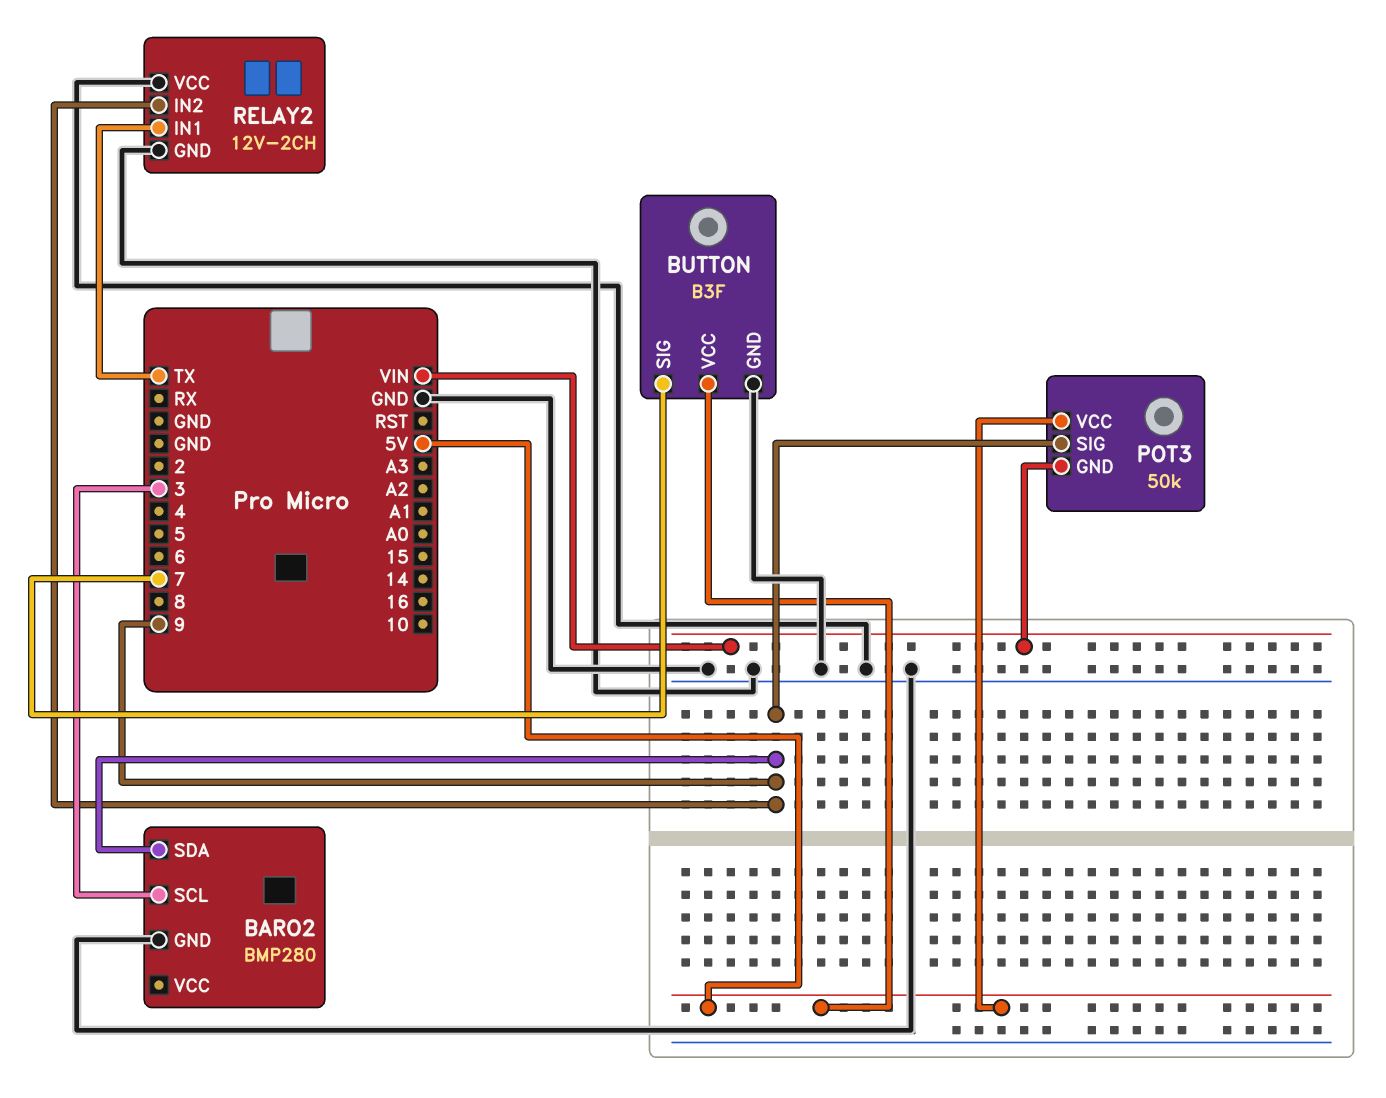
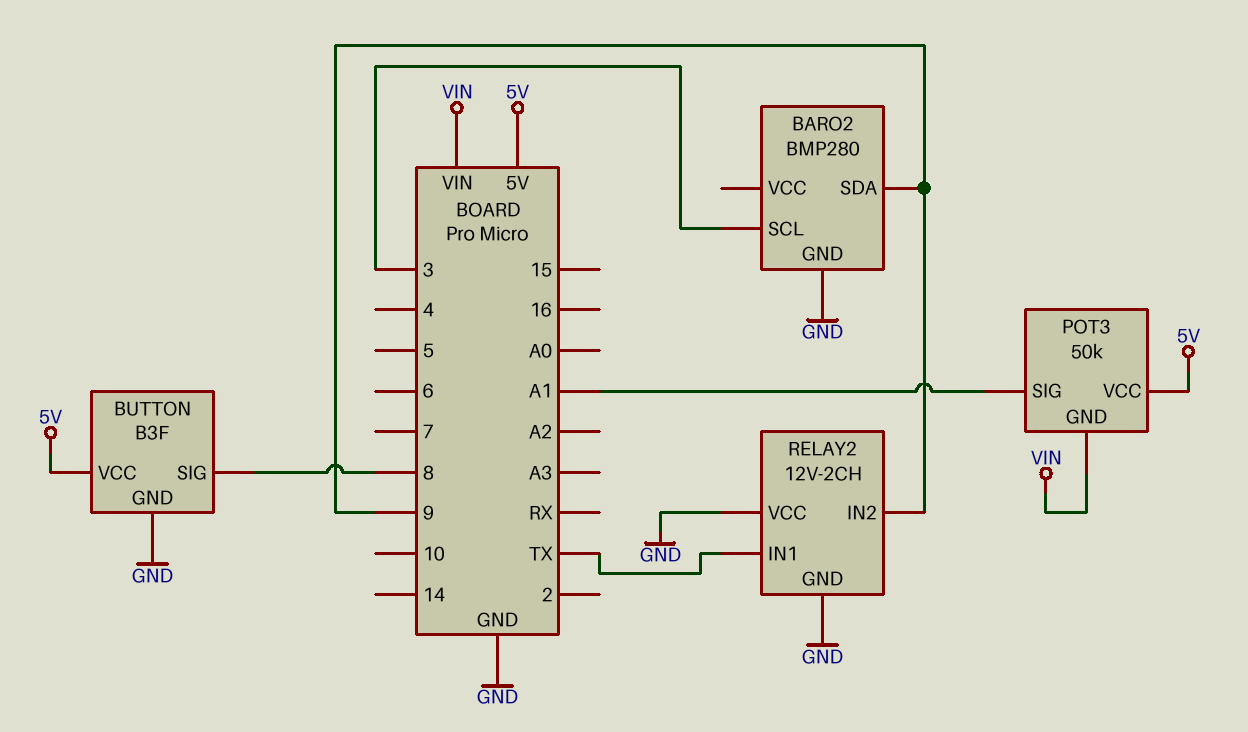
BUTTON pin SIG: 7 -> 8
POT3 pin SIG: 9 -> A1

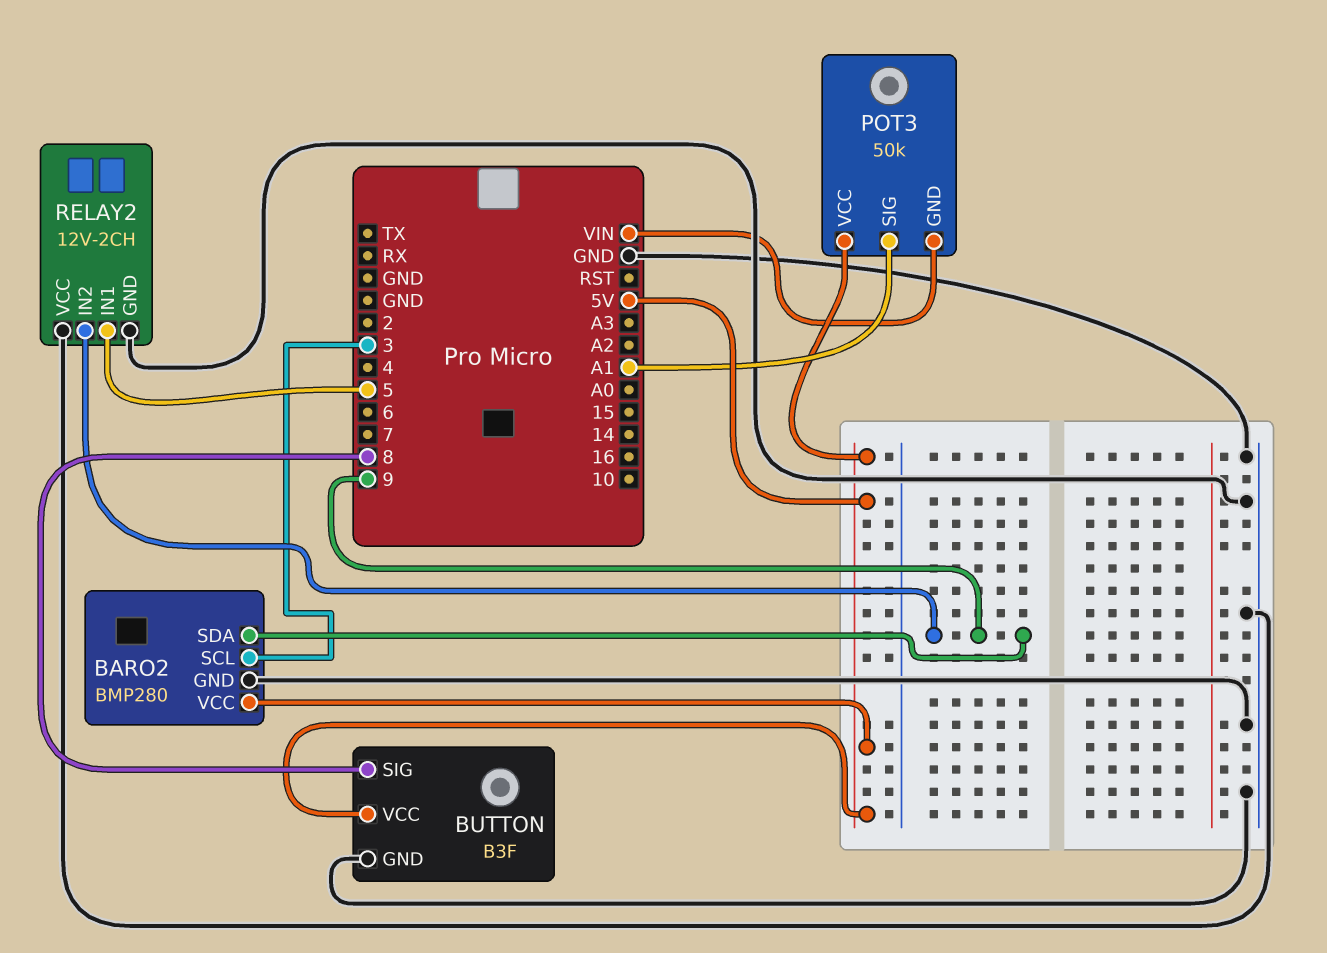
BARO2 pin VCC: none -> 5V
RELAY2 pin IN1: TX -> 5

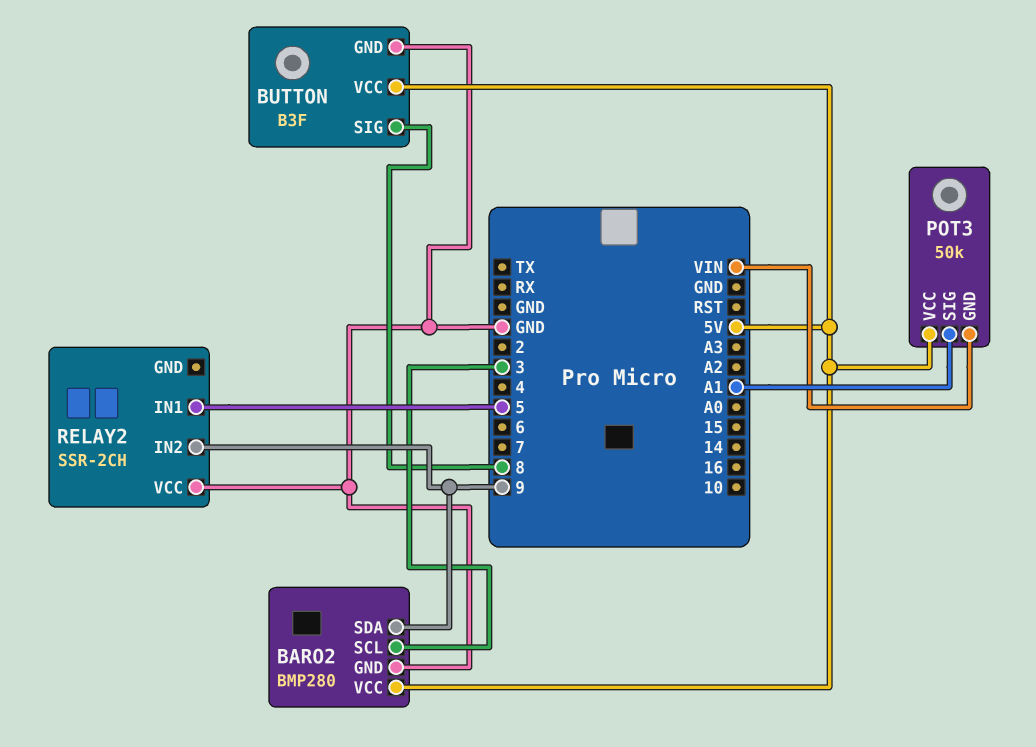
RELAY2: 12V-2CH -> SSR-2CH
RELAY2 pin GND: GND -> none

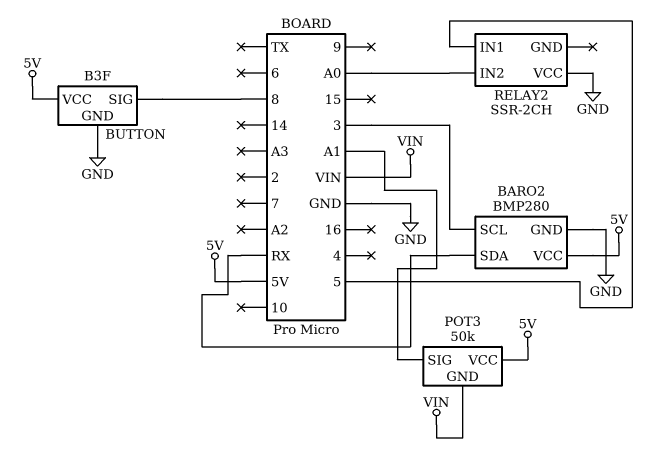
BARO2 pin SDA: 9 -> RX
RELAY2 pin IN2: 9 -> A0

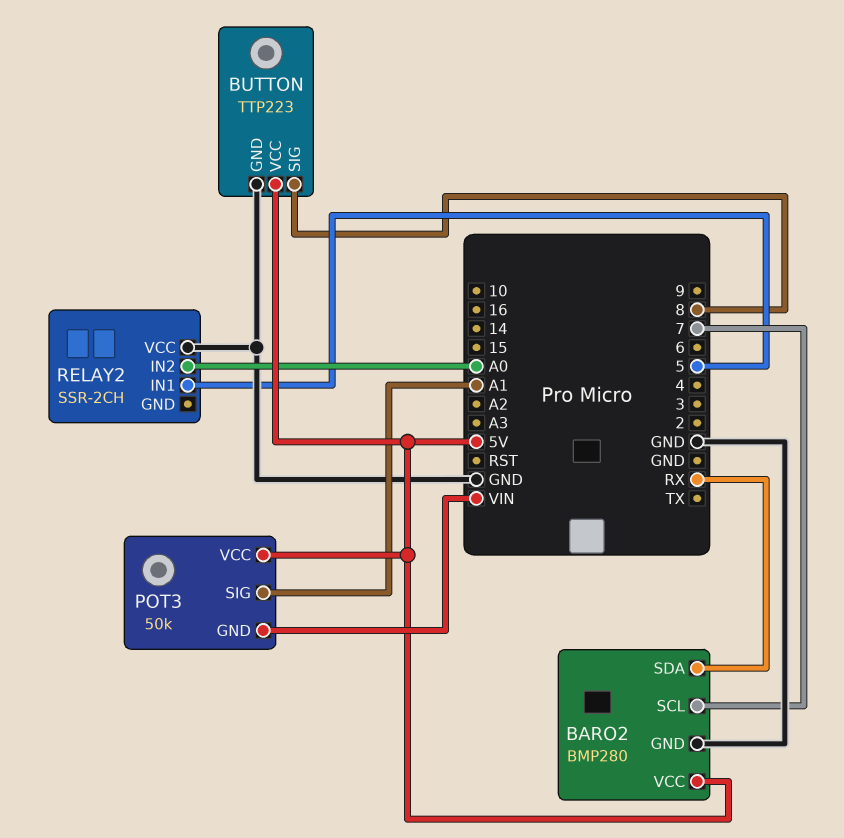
BARO2 pin SCL: 3 -> 7
BUTTON: B3F -> TTP223

